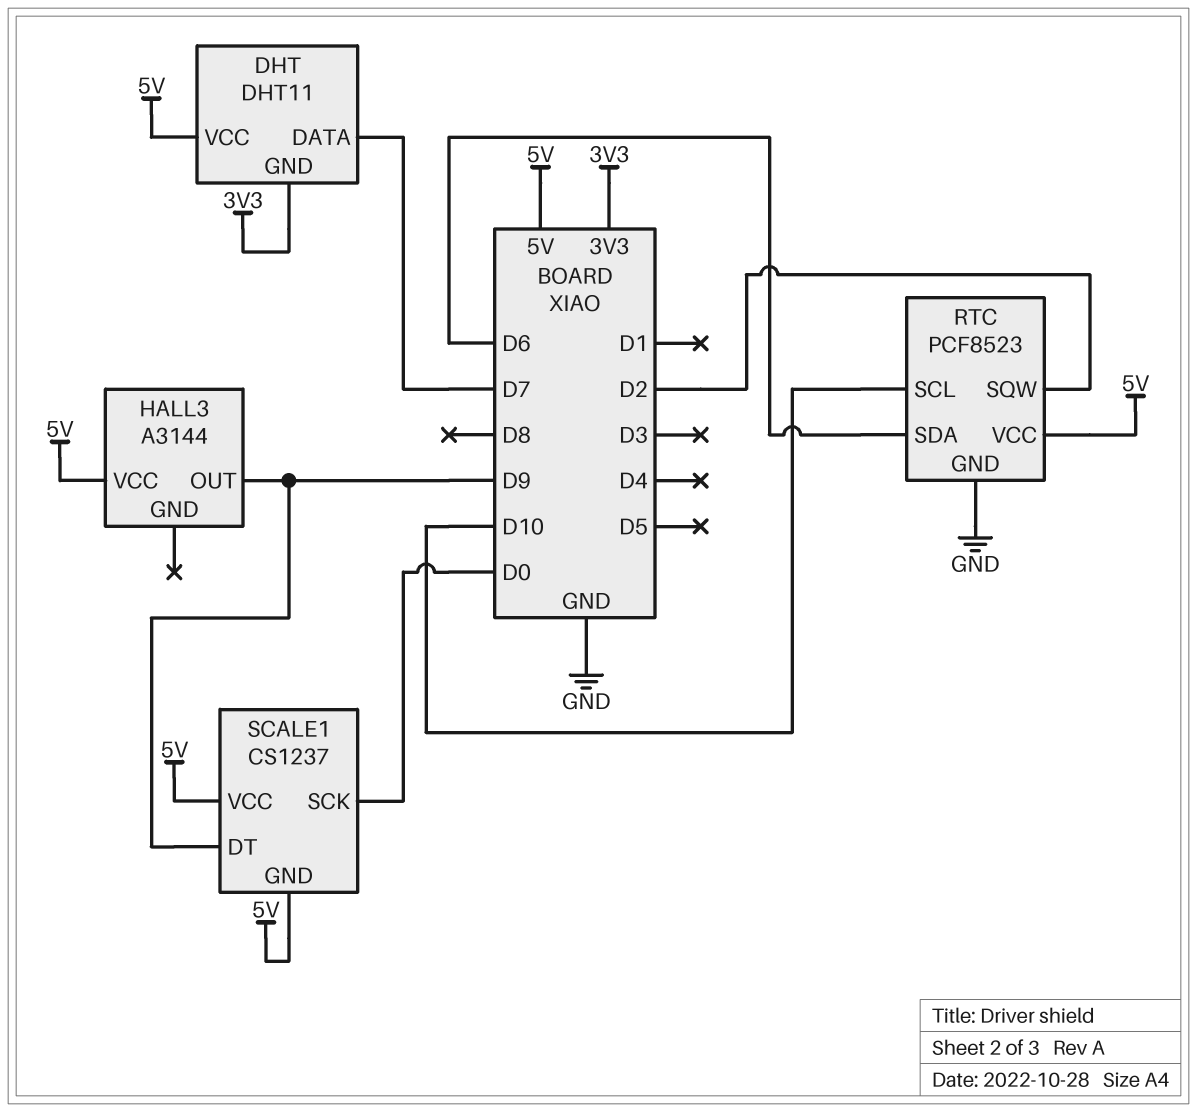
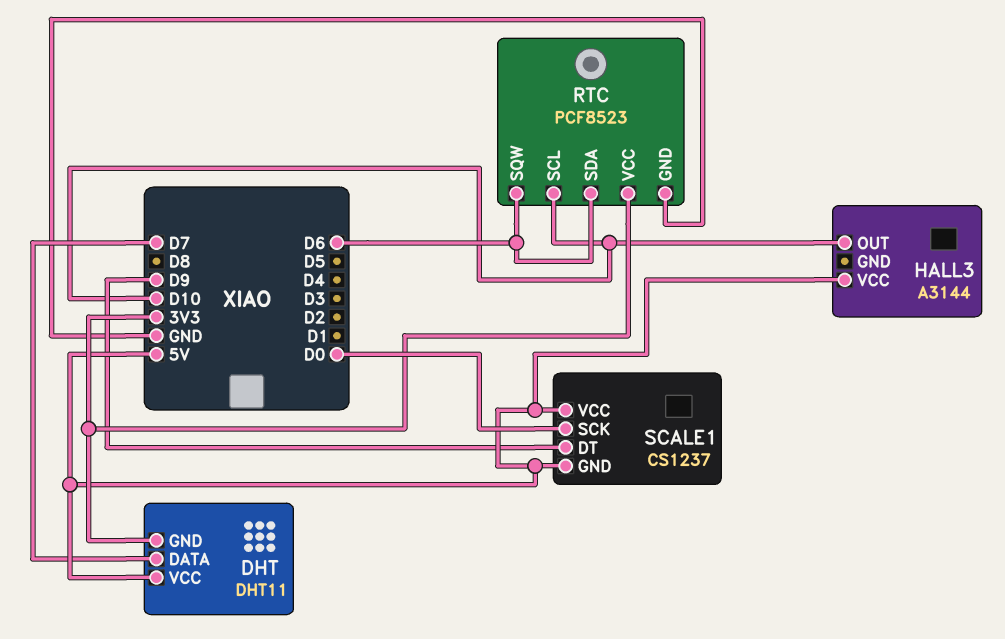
HALL3 pin OUT: D9 -> D10
RTC pin SQW: D2 -> D6
RTC pin VCC: 5V -> 3V3

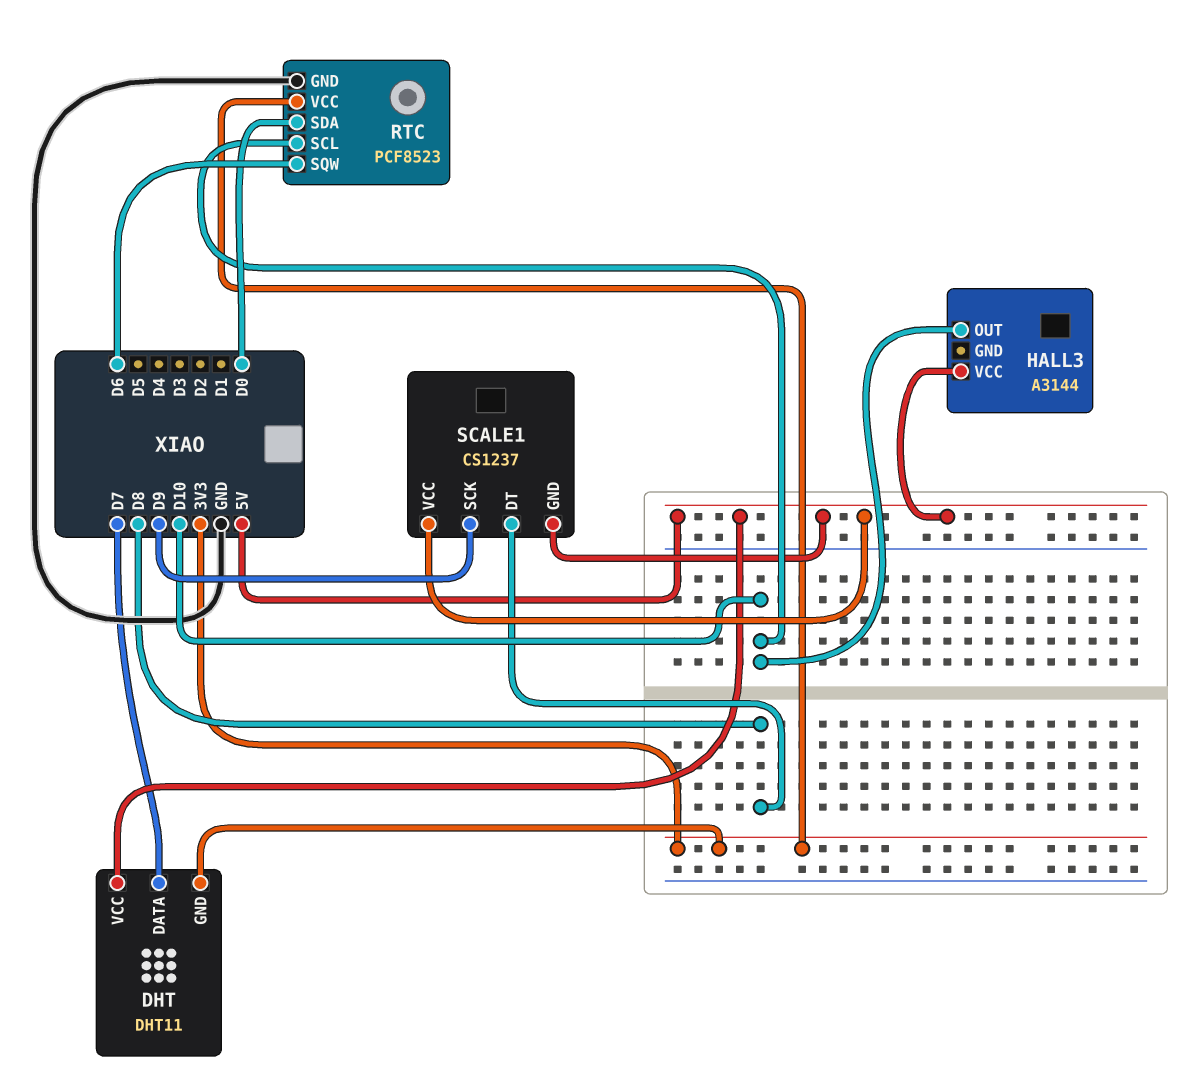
RTC pin SDA: D6 -> D0
SCALE1 pin DT: D9 -> D8
SCALE1 pin SCK: D0 -> D9

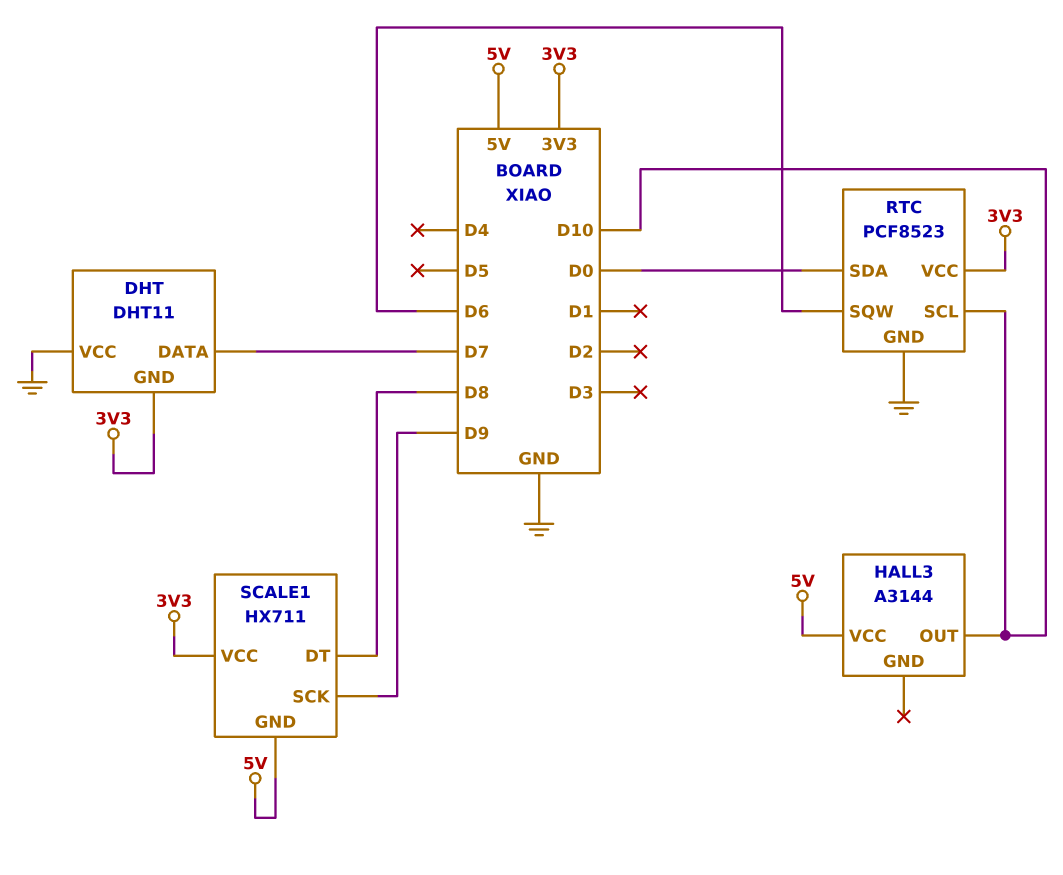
DHT pin VCC: 5V -> GND
SCALE1: CS1237 -> HX711
SCALE1 pin VCC: 5V -> 3V3

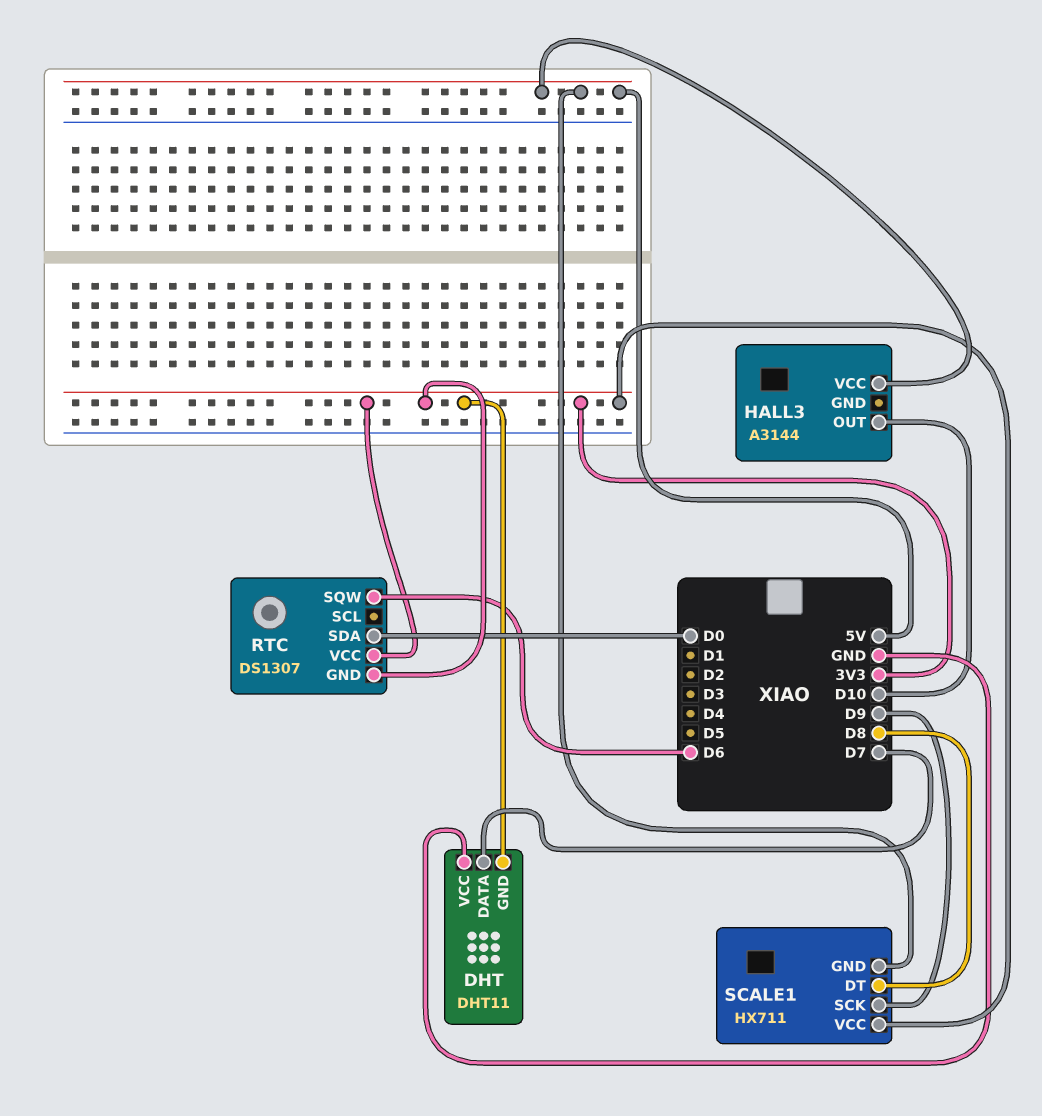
RTC: PCF8523 -> DS1307
RTC pin GND: GND -> 3V3
RTC pin SCL: D10 -> none

